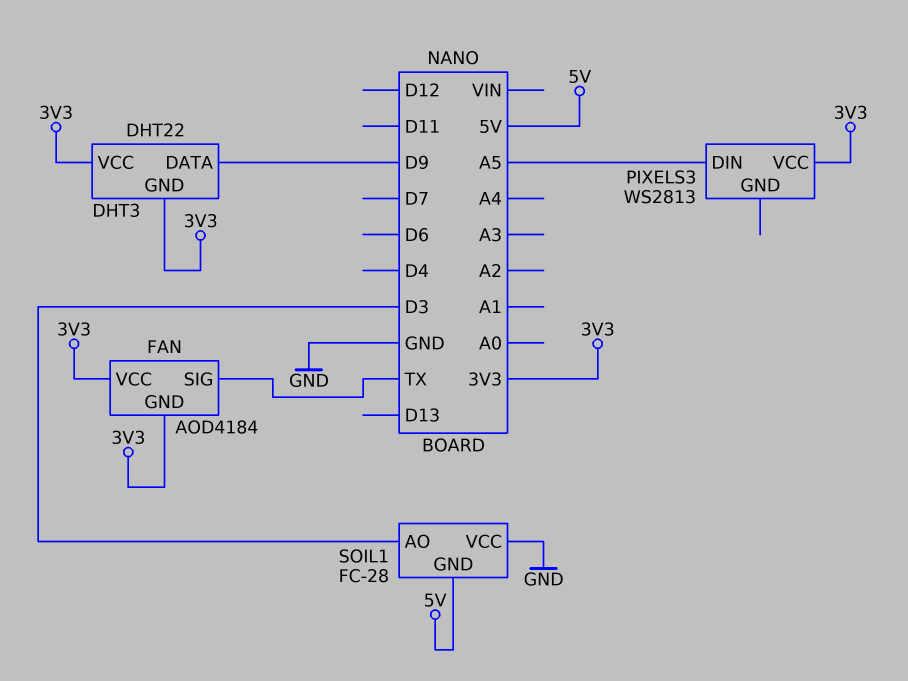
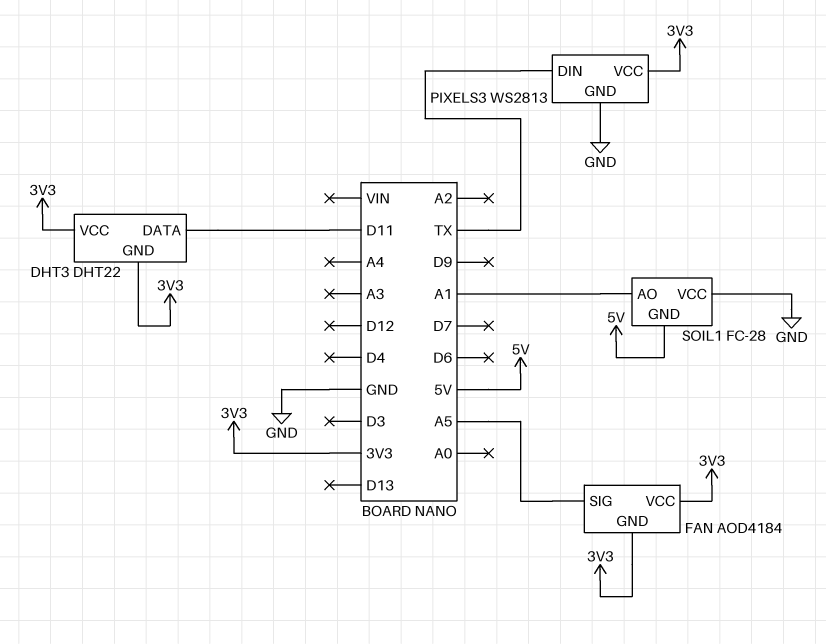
DHT3 pin DATA: D9 -> D11
FAN pin SIG: TX -> A5
PIXELS3 pin DIN: A5 -> TX
PIXELS3 pin GND: none -> GND
SOIL1 pin AO: D3 -> A1

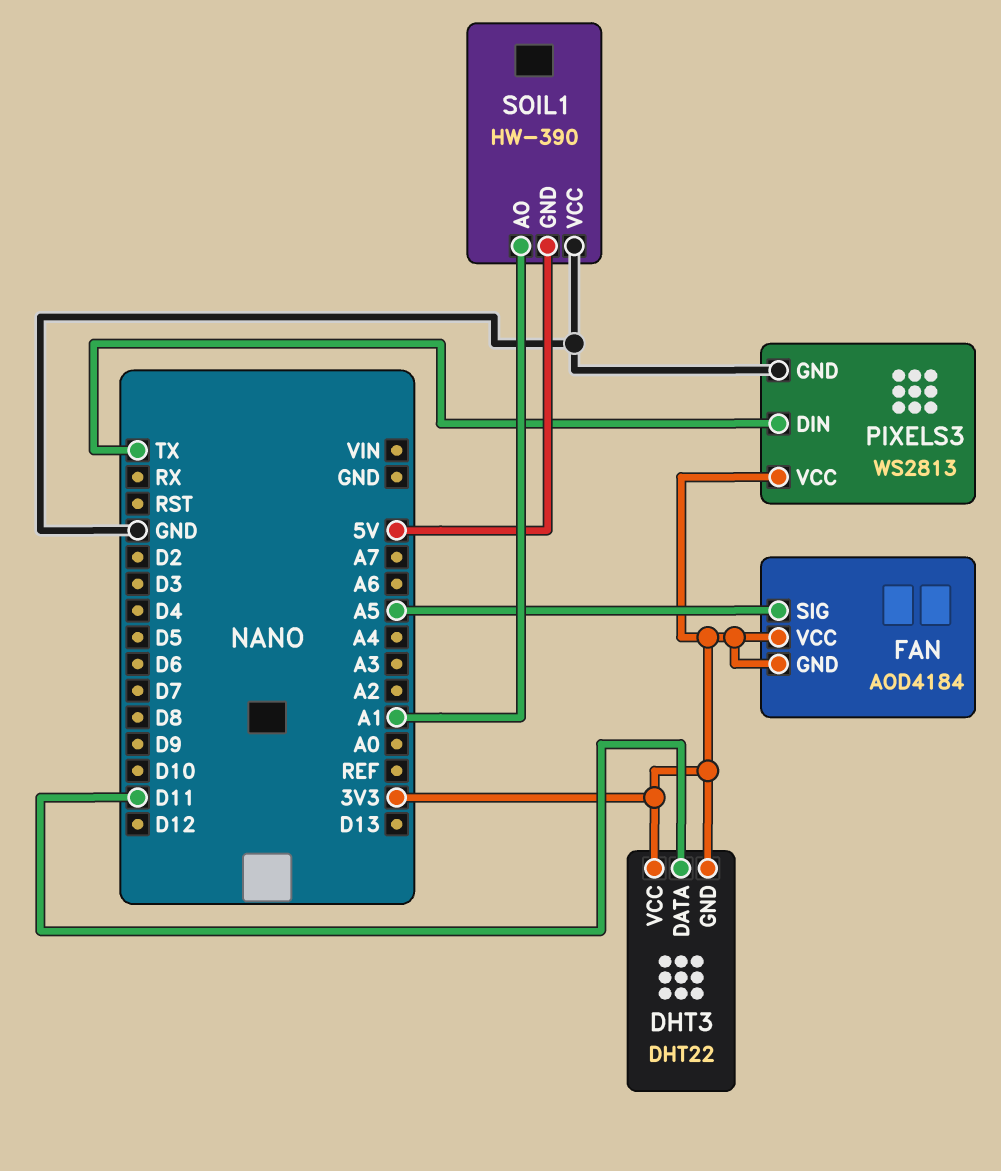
SOIL1: FC-28 -> HW-390

